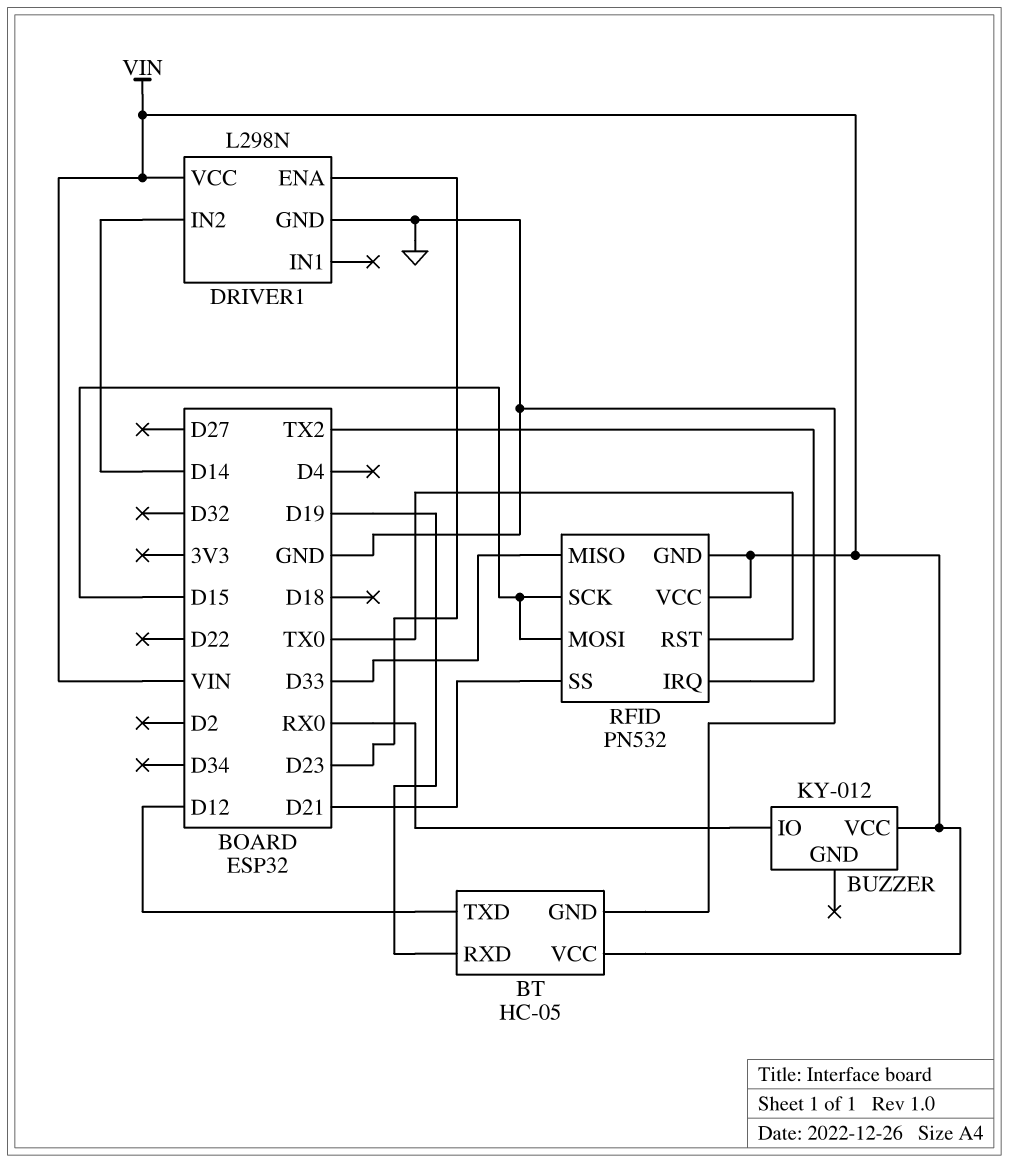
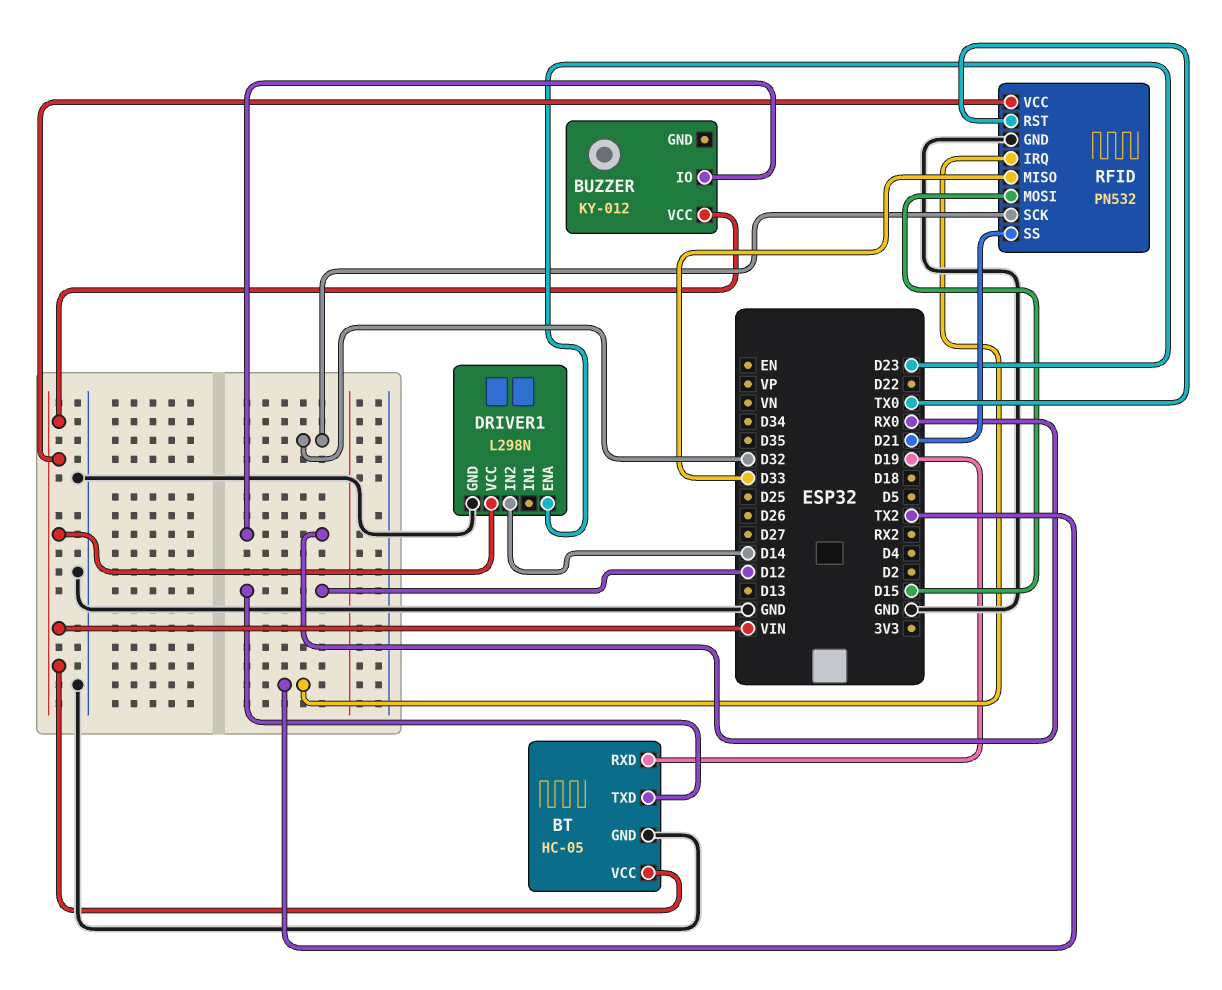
RFID pin GND: VIN -> GND
RFID pin SCK: D15 -> D32

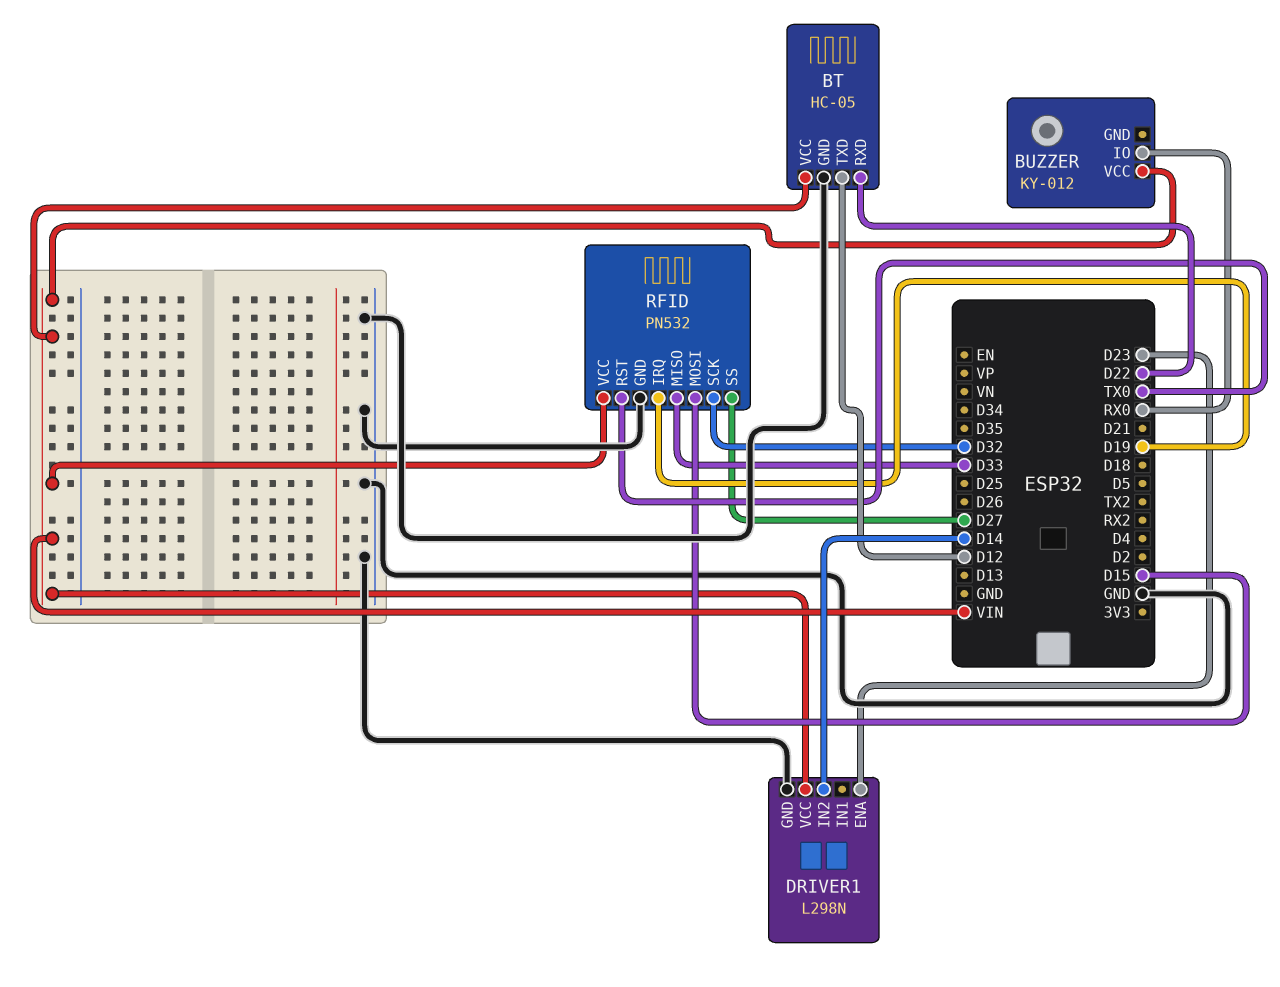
BT pin RXD: D19 -> D22
RFID pin IRQ: TX2 -> D19
RFID pin SS: D21 -> D27

